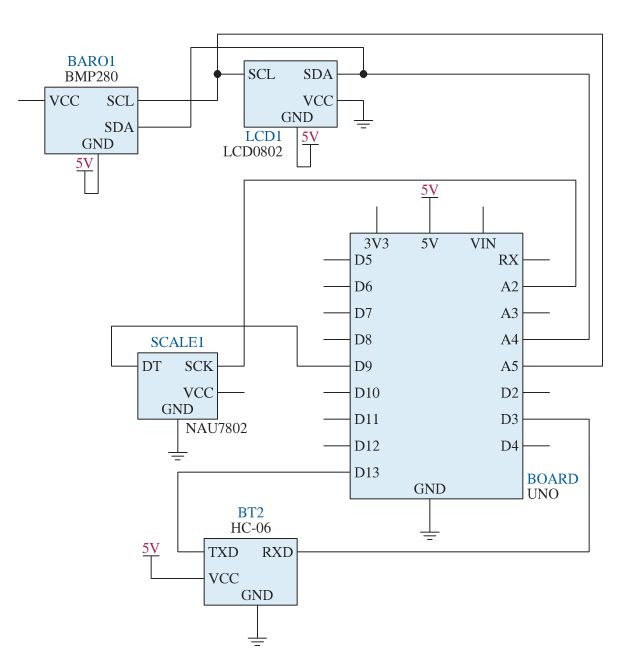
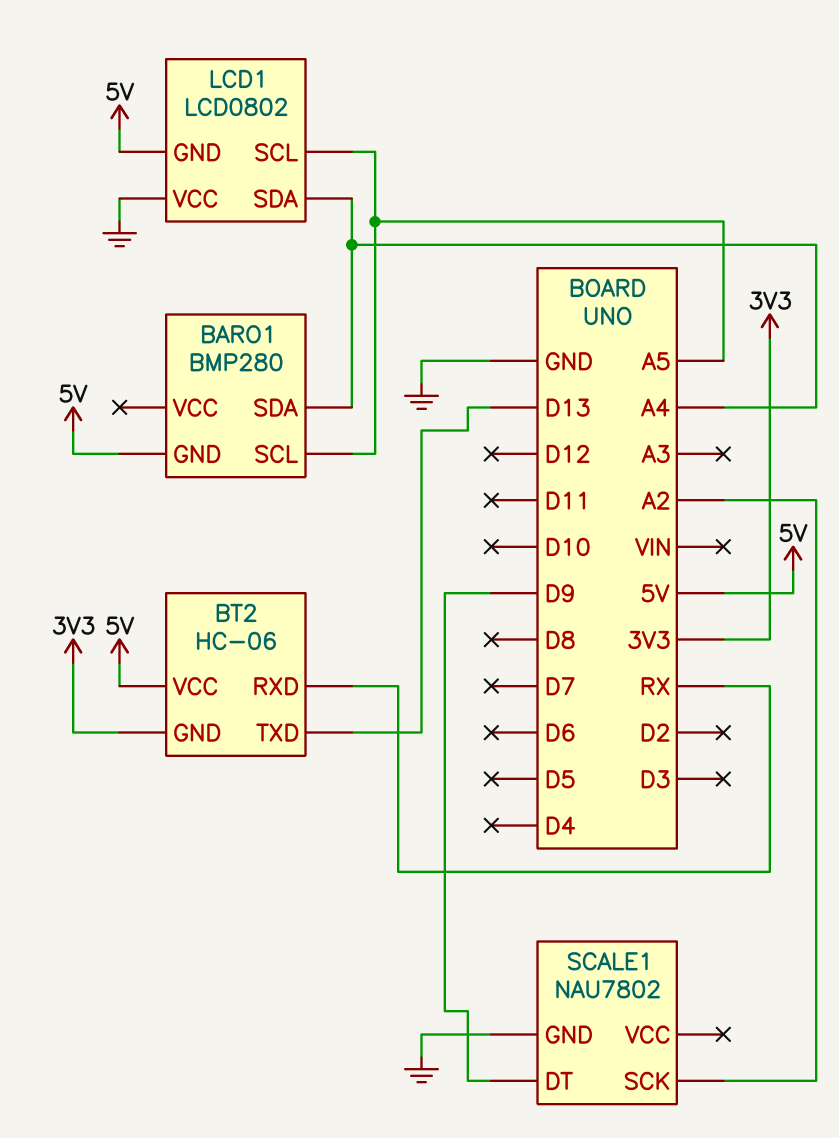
BT2 pin GND: GND -> 3V3
BT2 pin RXD: D3 -> RX

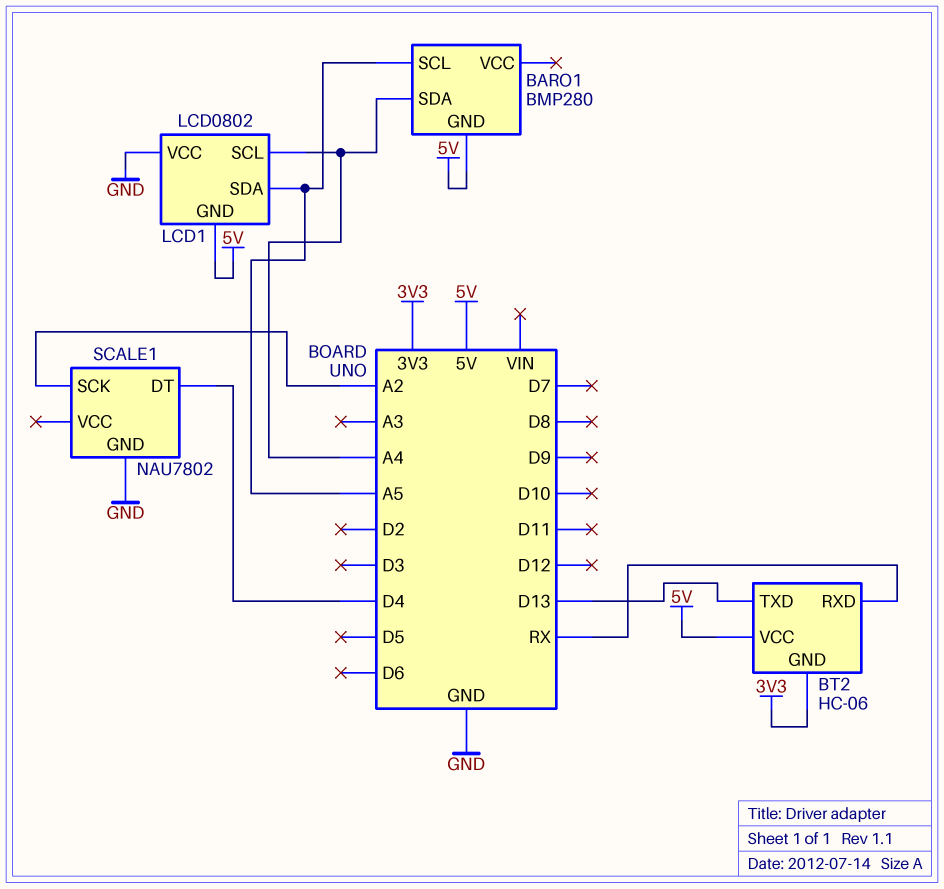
LCD1 pin SCL: A5 -> A4
LCD1 pin SDA: A4 -> A5
SCALE1 pin DT: D9 -> D4

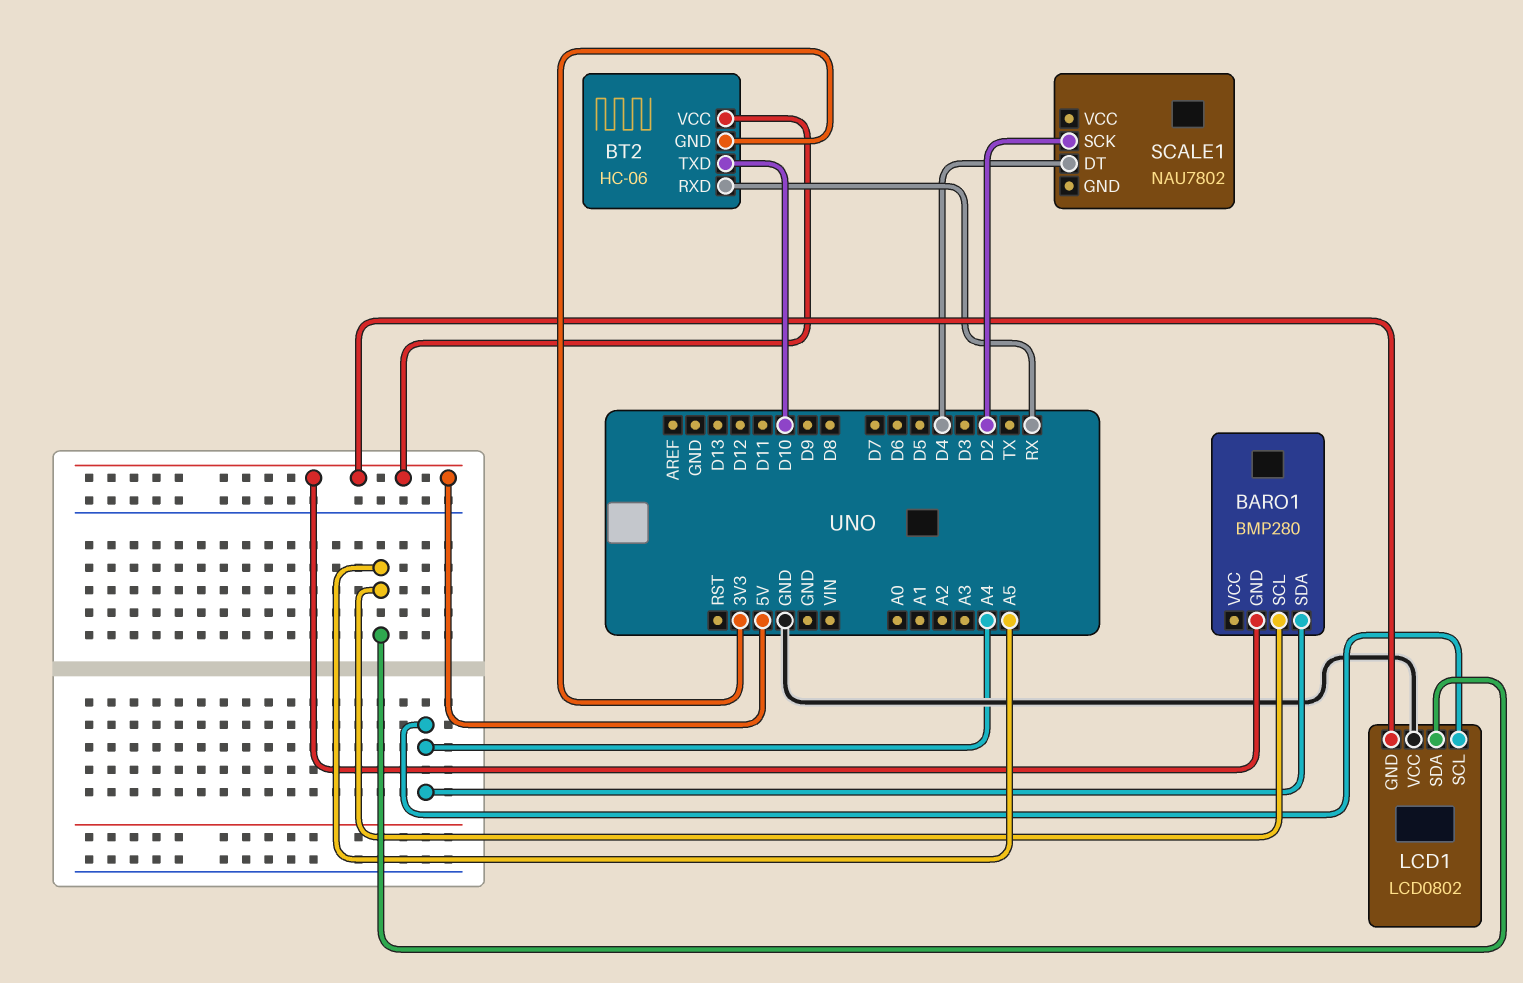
BT2 pin TXD: D13 -> D10
SCALE1 pin GND: GND -> none
SCALE1 pin SCK: A2 -> D2

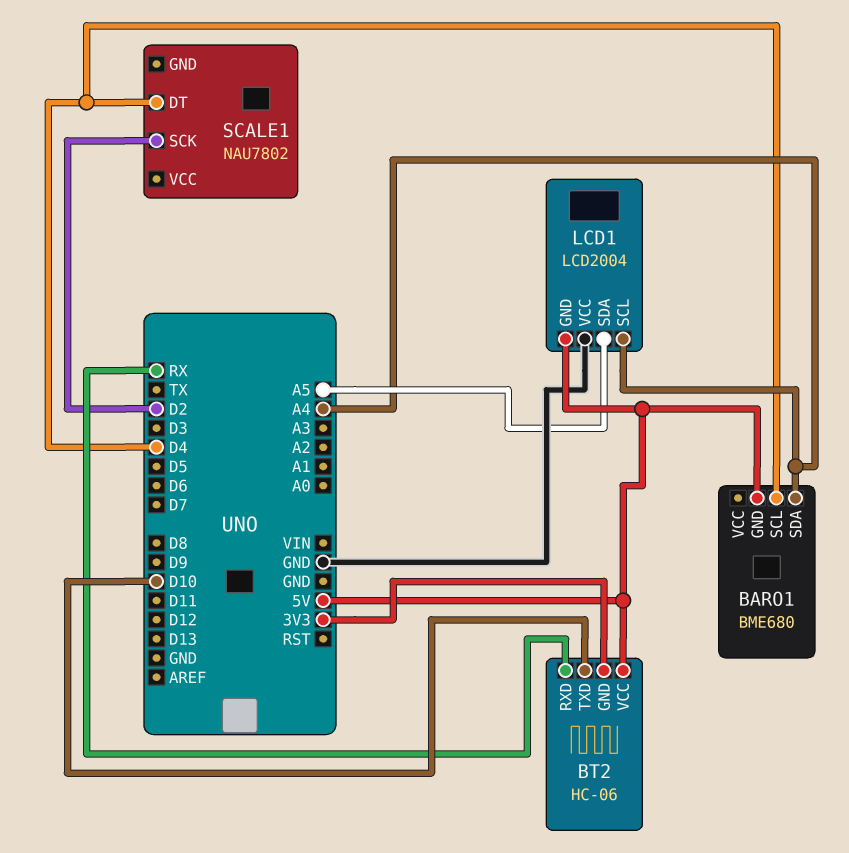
BARO1: BMP280 -> BME680
BARO1 pin SCL: A5 -> D4
LCD1: LCD0802 -> LCD2004

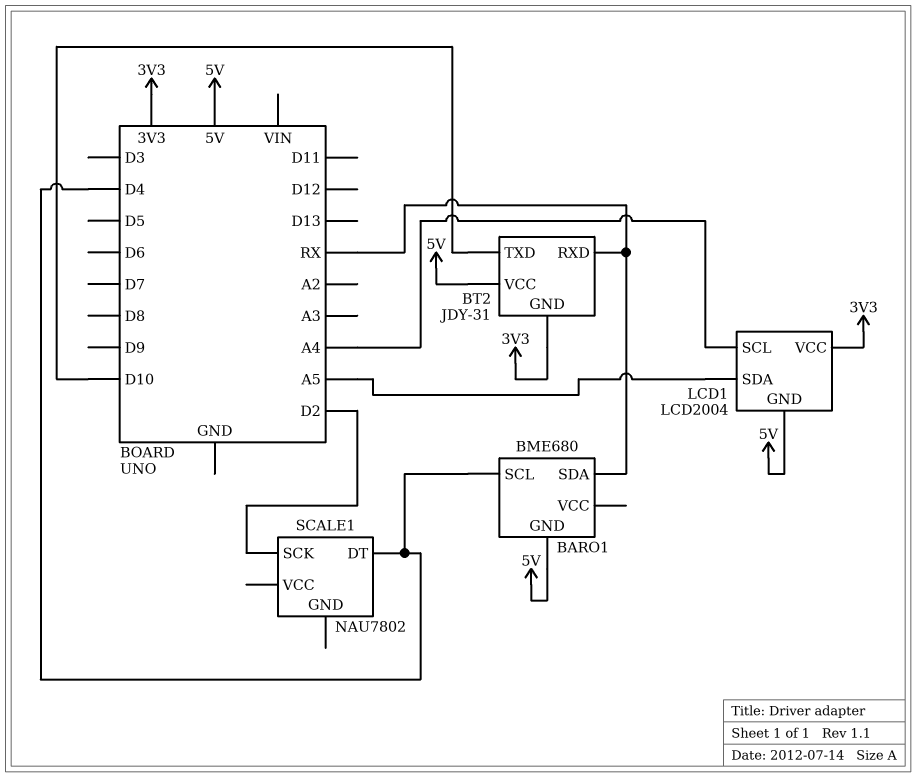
BARO1 pin SDA: A4 -> RX
BT2: HC-06 -> JDY-31
LCD1 pin VCC: GND -> 3V3

